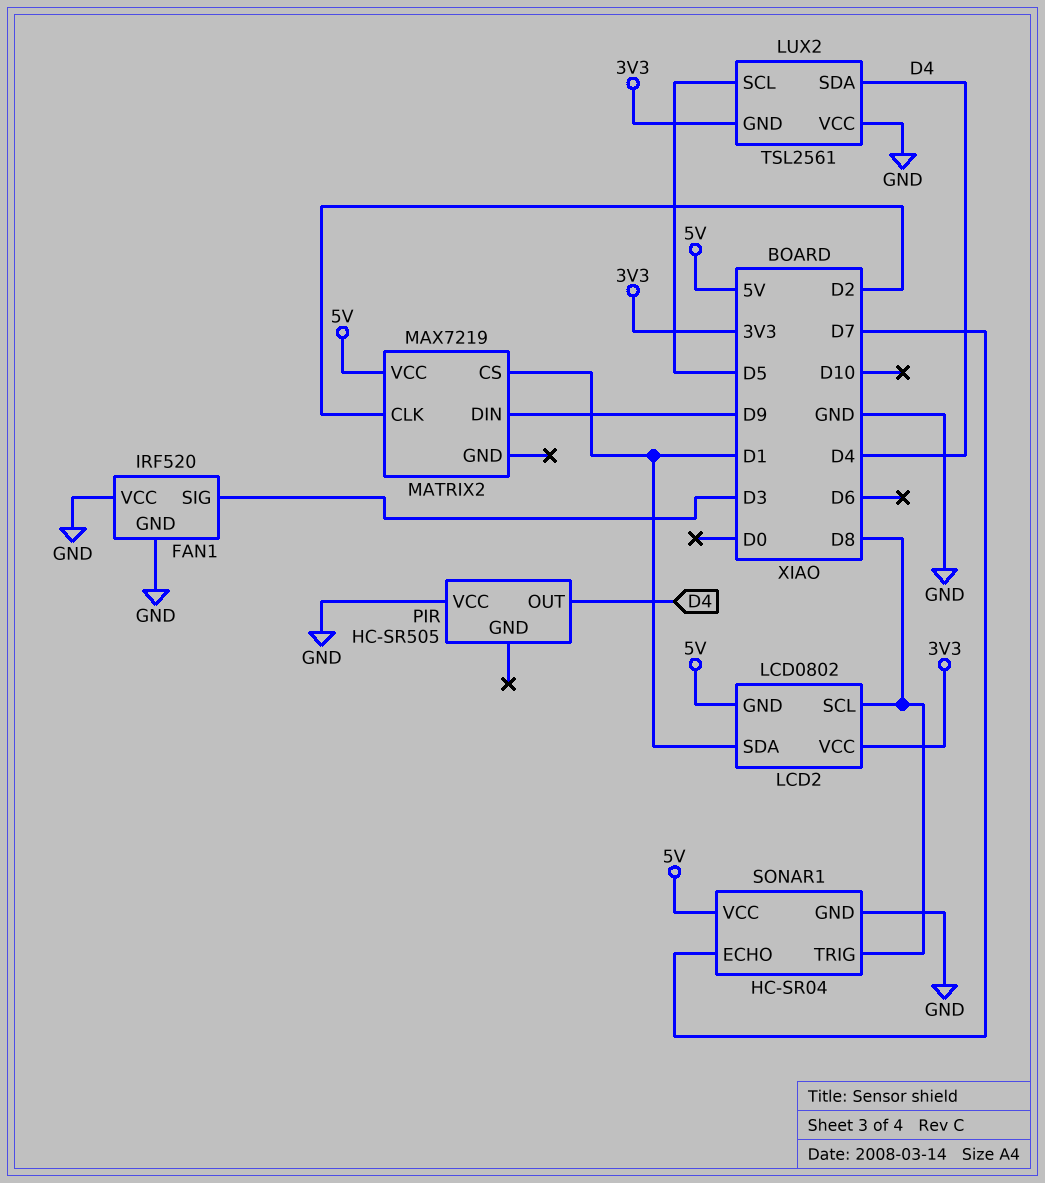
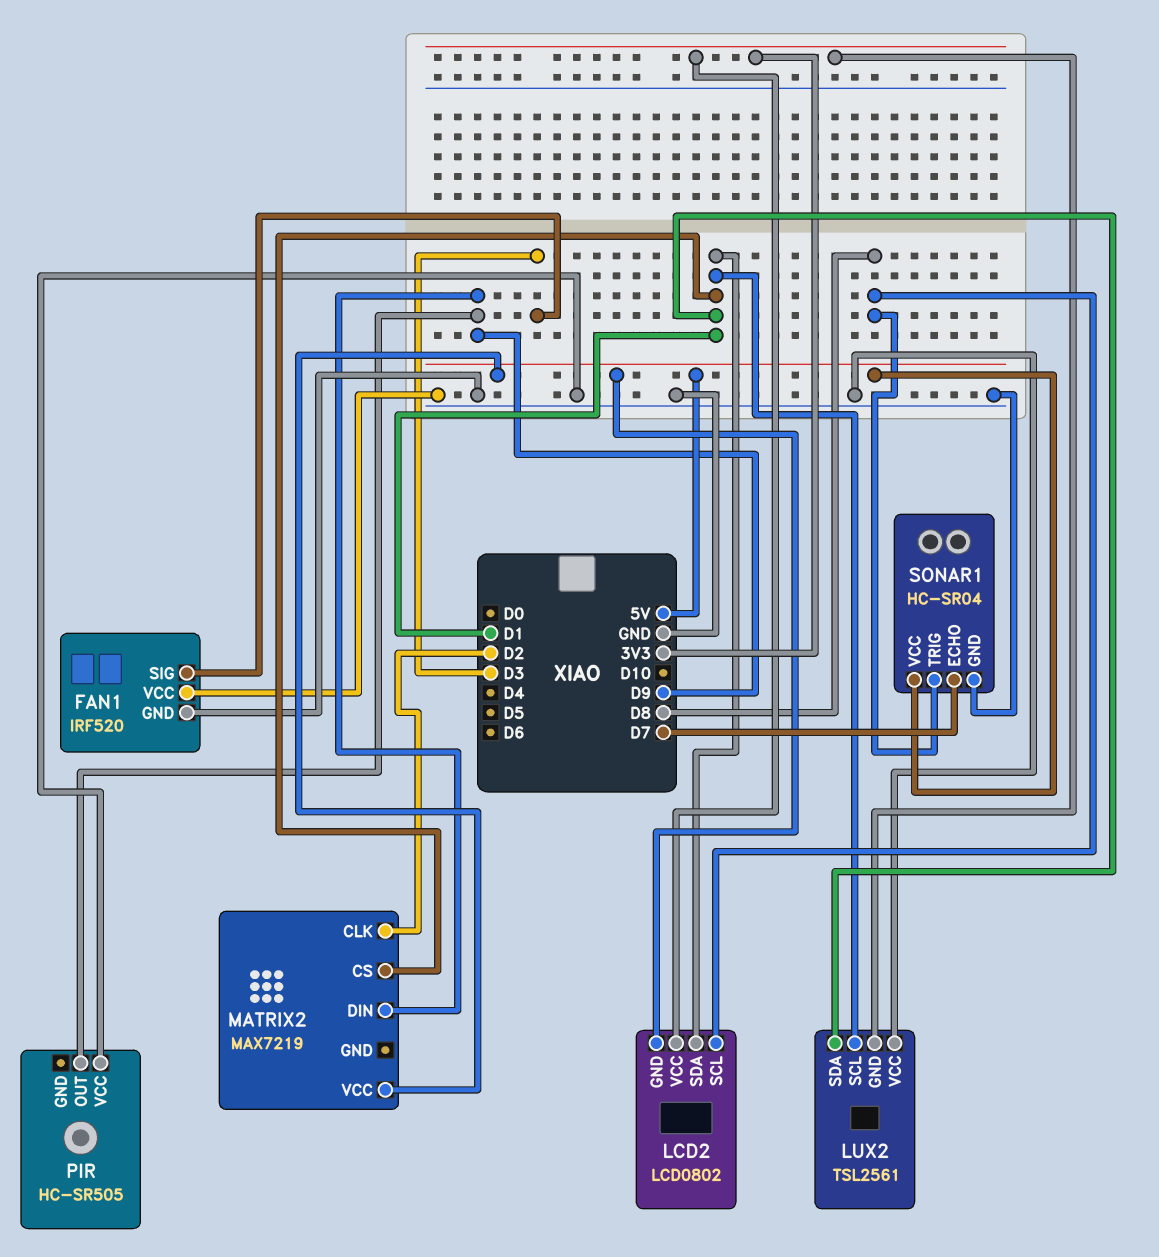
LUX2 pin SCL: D5 -> D1
LUX2 pin SDA: D4 -> D1
PIR pin OUT: D4 -> D9

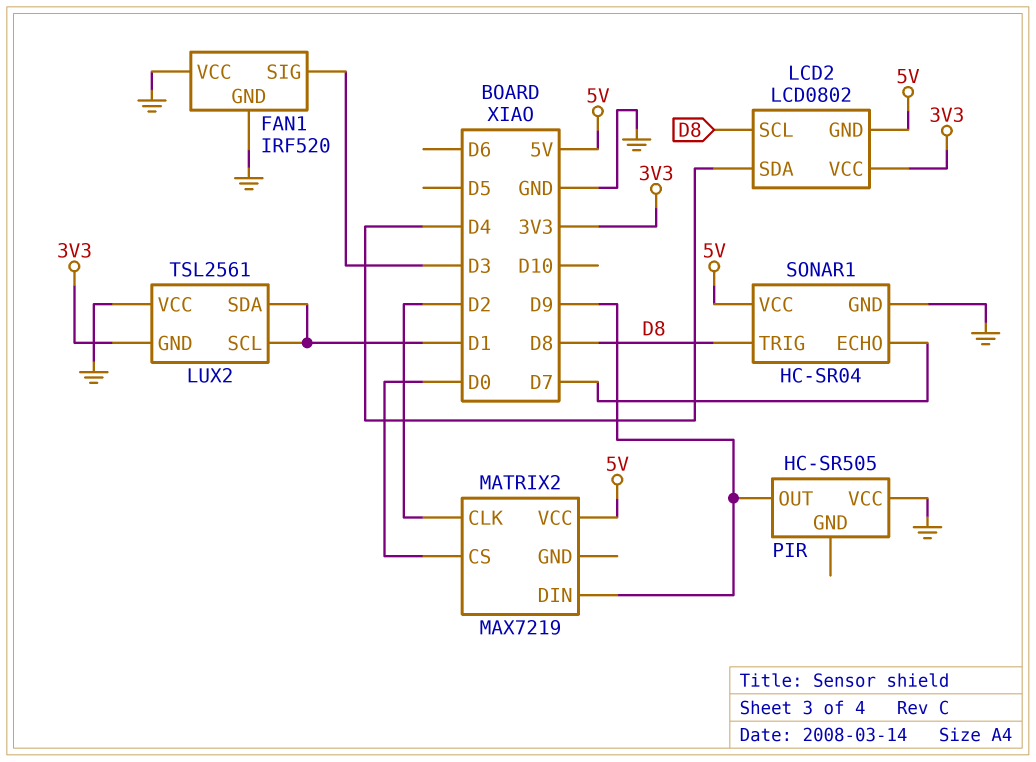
LCD2 pin SDA: D1 -> D4
MATRIX2 pin CS: D1 -> D0

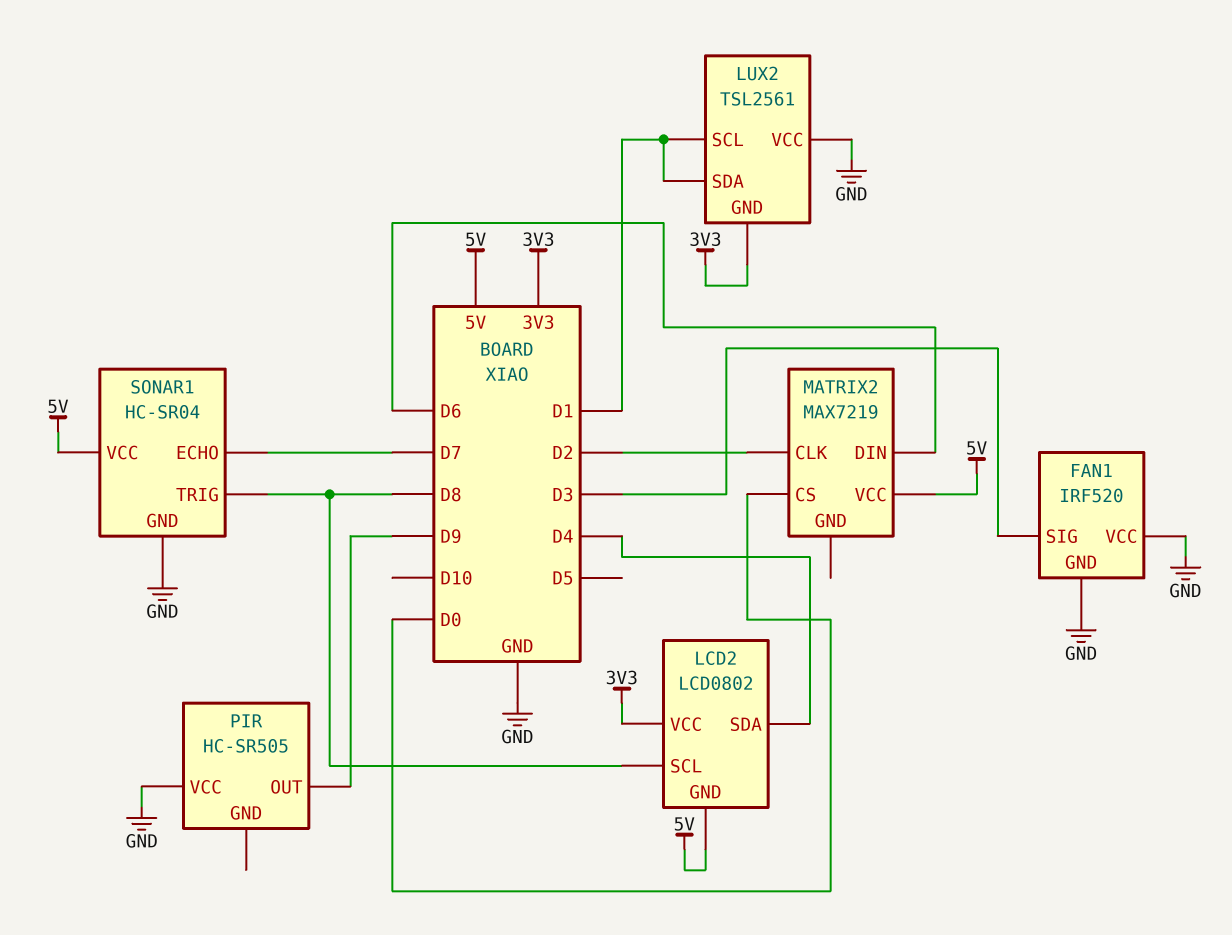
MATRIX2 pin DIN: D9 -> D6

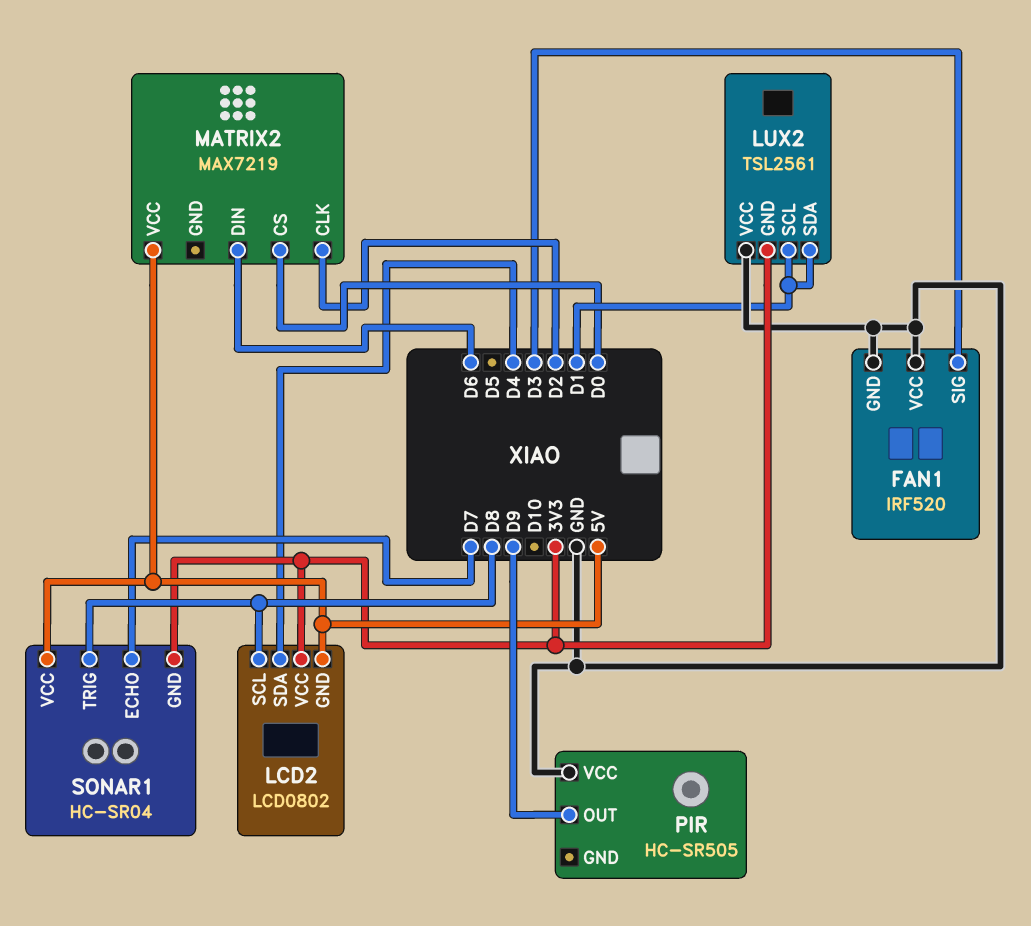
SONAR1 pin GND: GND -> 3V3

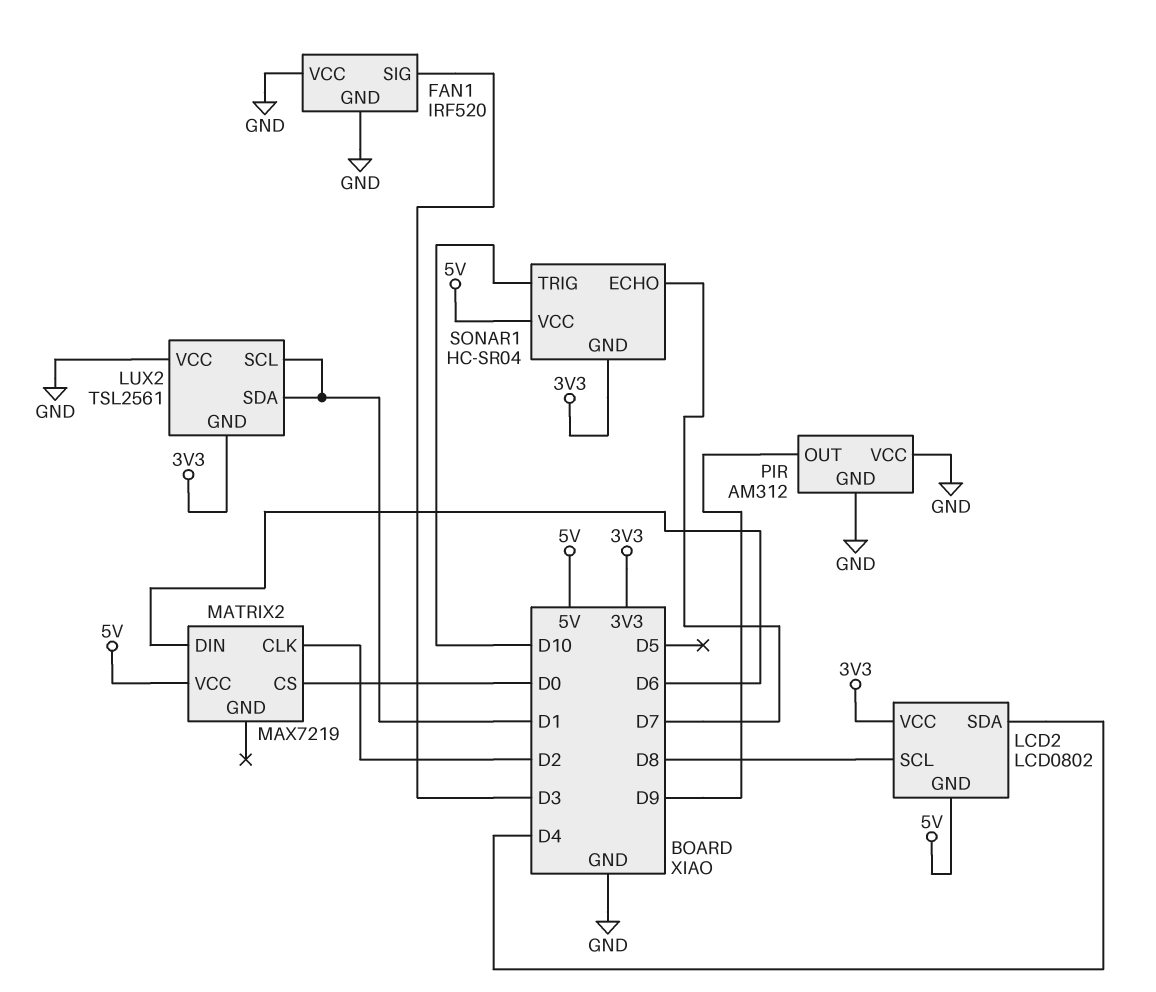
PIR: HC-SR505 -> AM312
PIR pin GND: none -> GND
SONAR1 pin TRIG: D8 -> D10

